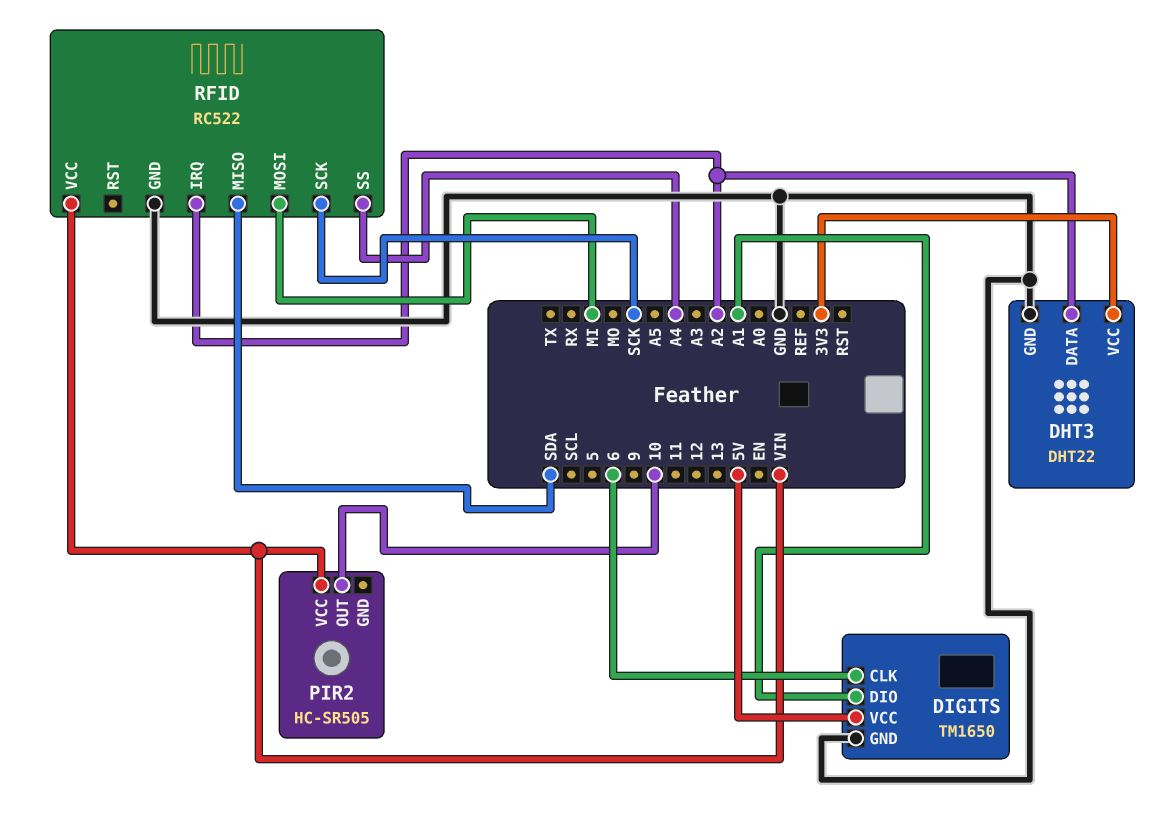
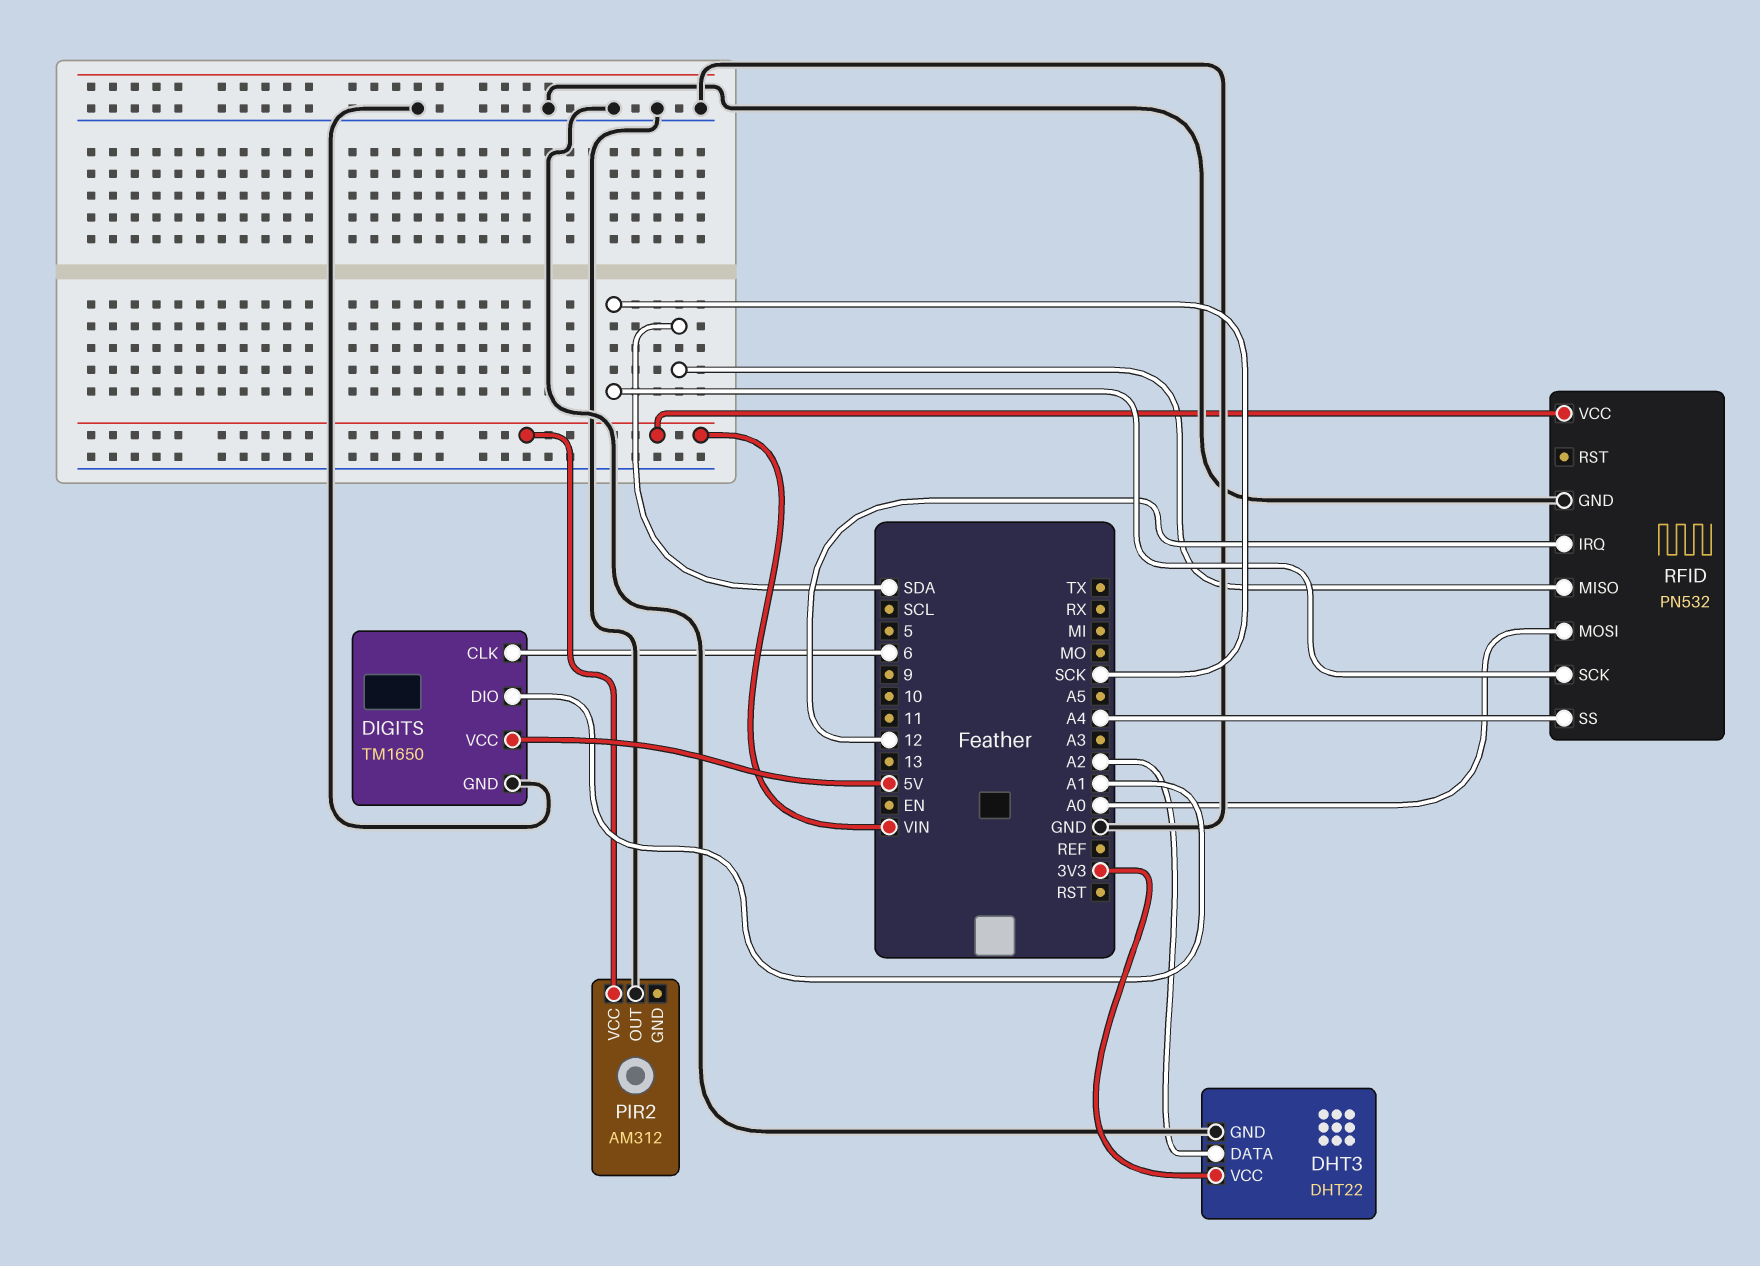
PIR2: HC-SR505 -> AM312
PIR2 pin OUT: 10 -> GND
RFID: RC522 -> PN532
RFID pin IRQ: A2 -> 12
RFID pin MOSI: MI -> A0

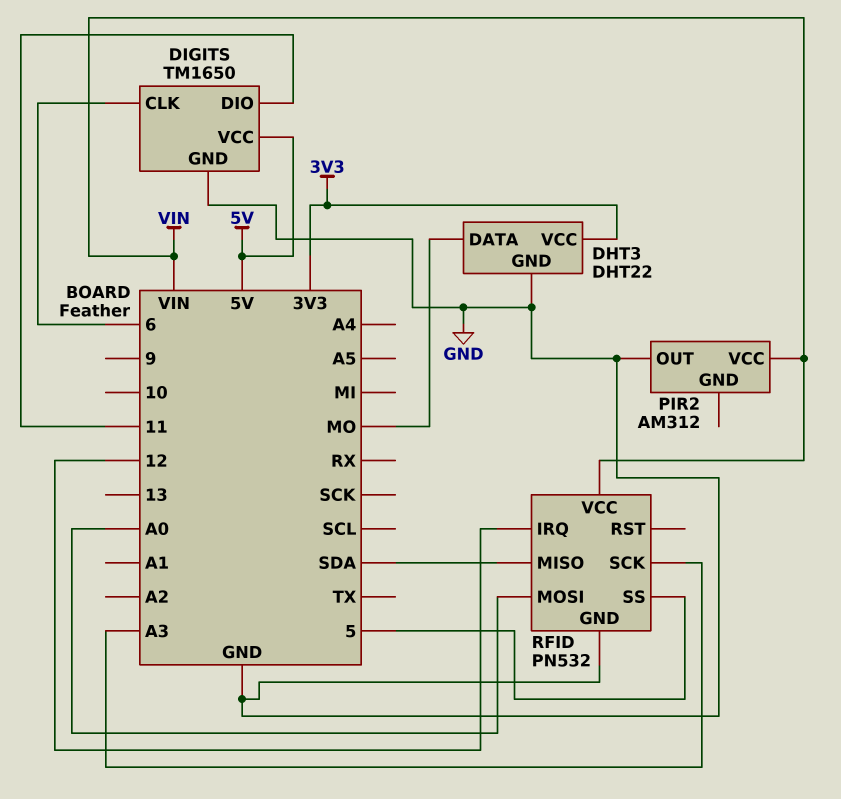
DHT3 pin DATA: A2 -> MO
DIGITS pin DIO: A1 -> 11
RFID pin SCK: SCK -> A3
RFID pin SS: A4 -> 5

